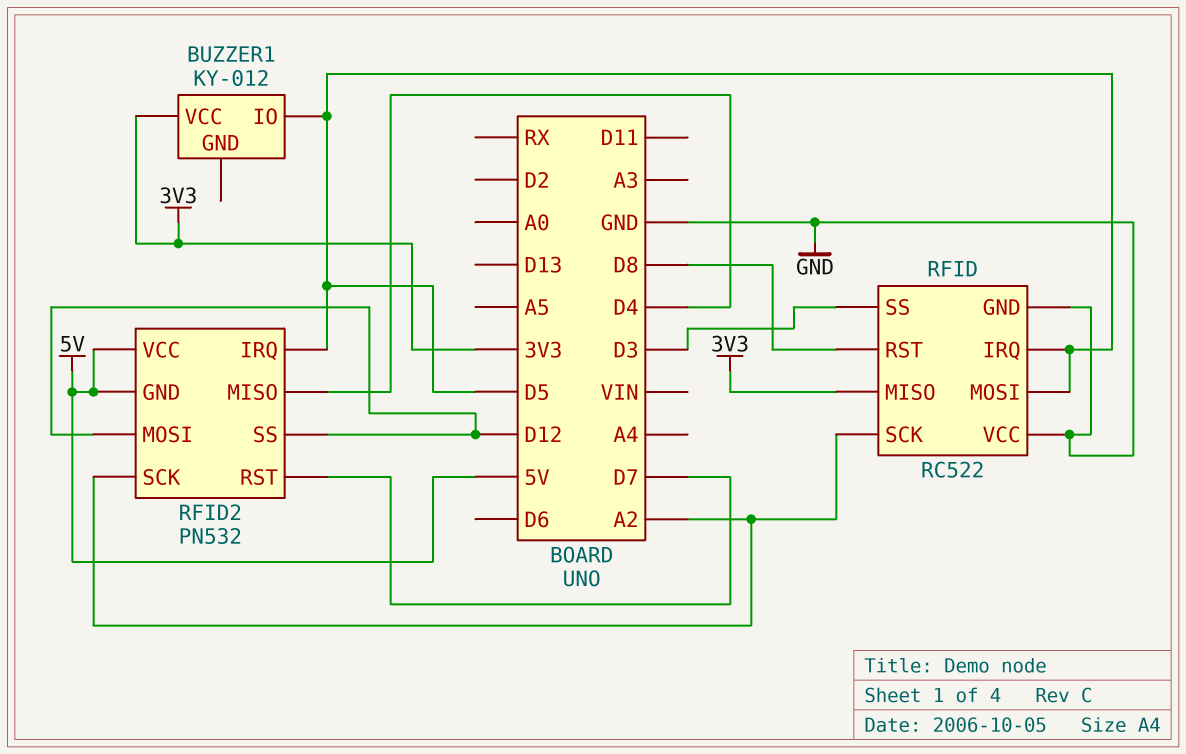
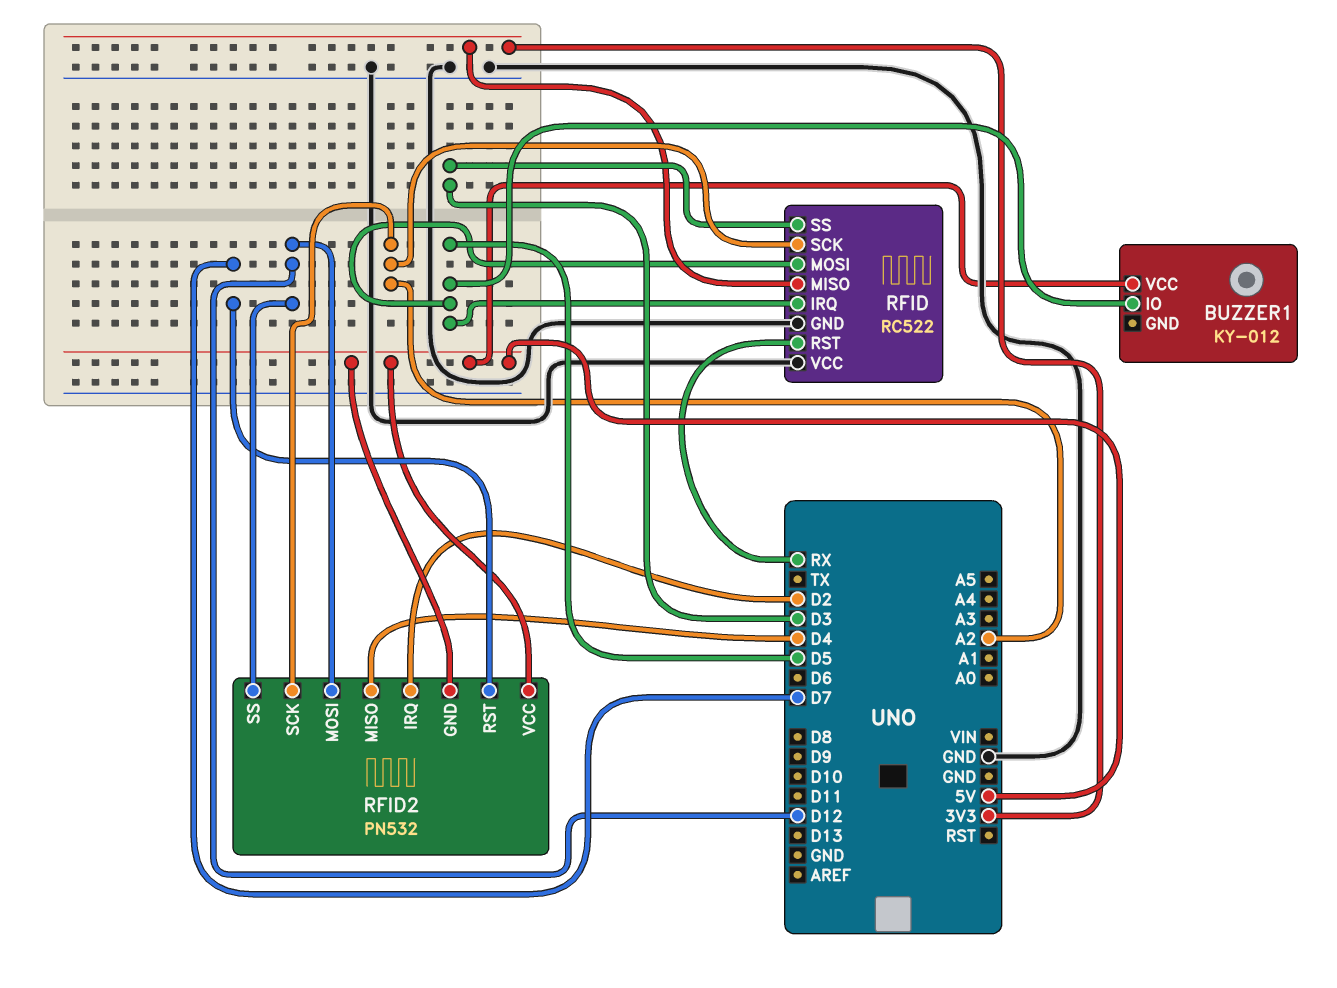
BUZZER1 pin VCC: 3V3 -> 5V
RFID pin RST: D8 -> RX
RFID2 pin IRQ: D5 -> D2

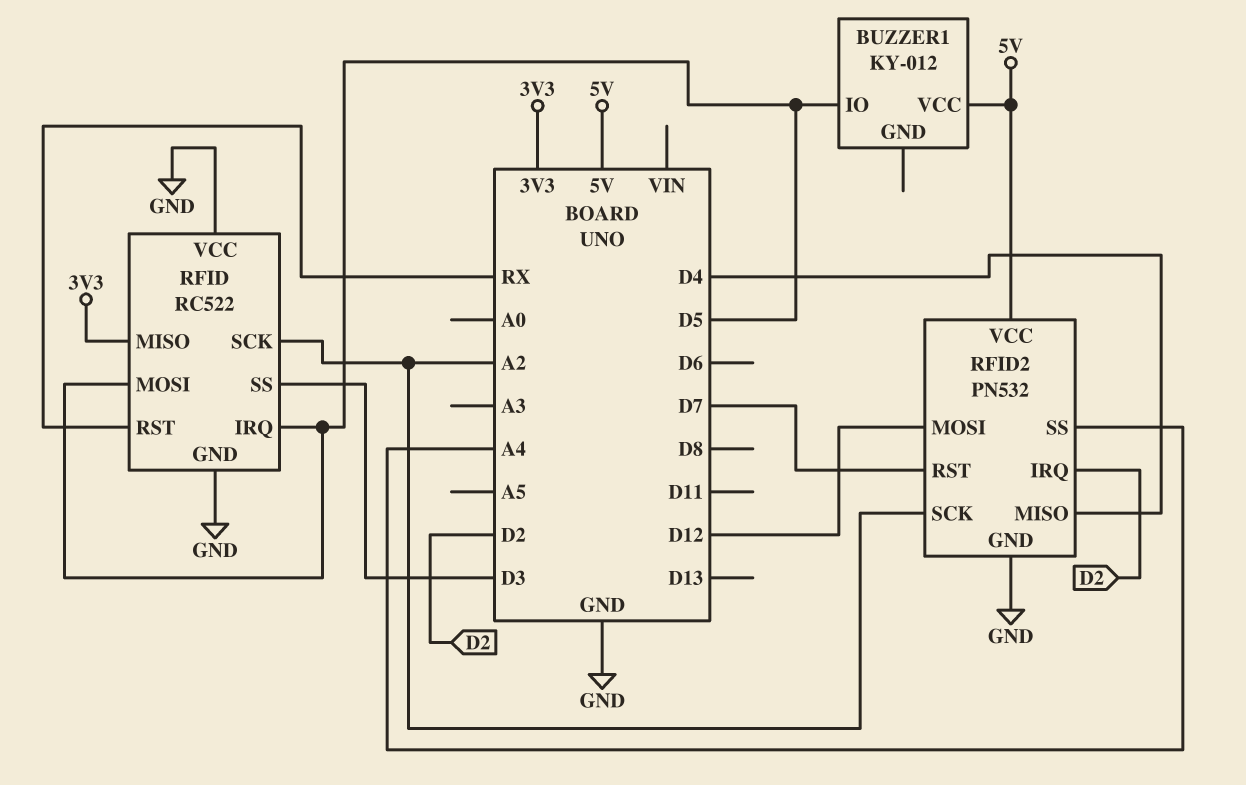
RFID2 pin GND: 5V -> GND
RFID2 pin SS: D12 -> A4

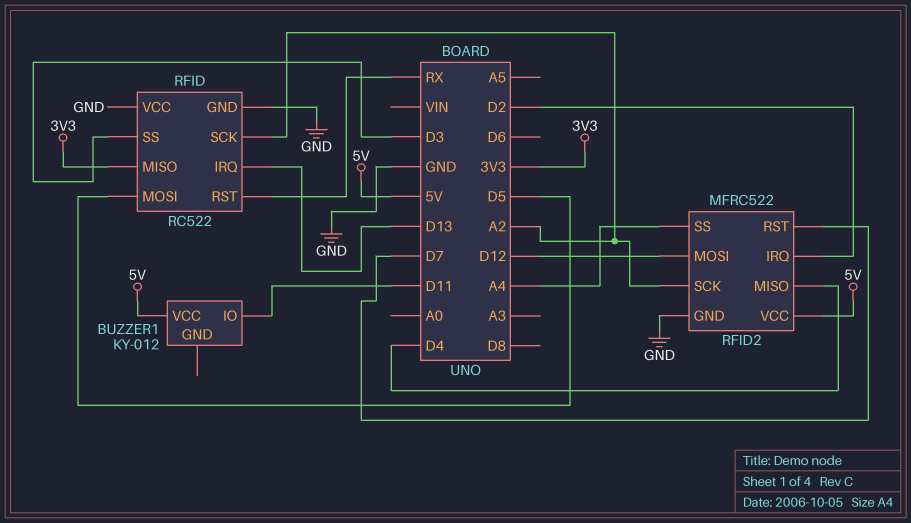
BUZZER1 pin IO: D5 -> D11
RFID pin IRQ: D5 -> D13
RFID2: PN532 -> MFRC522

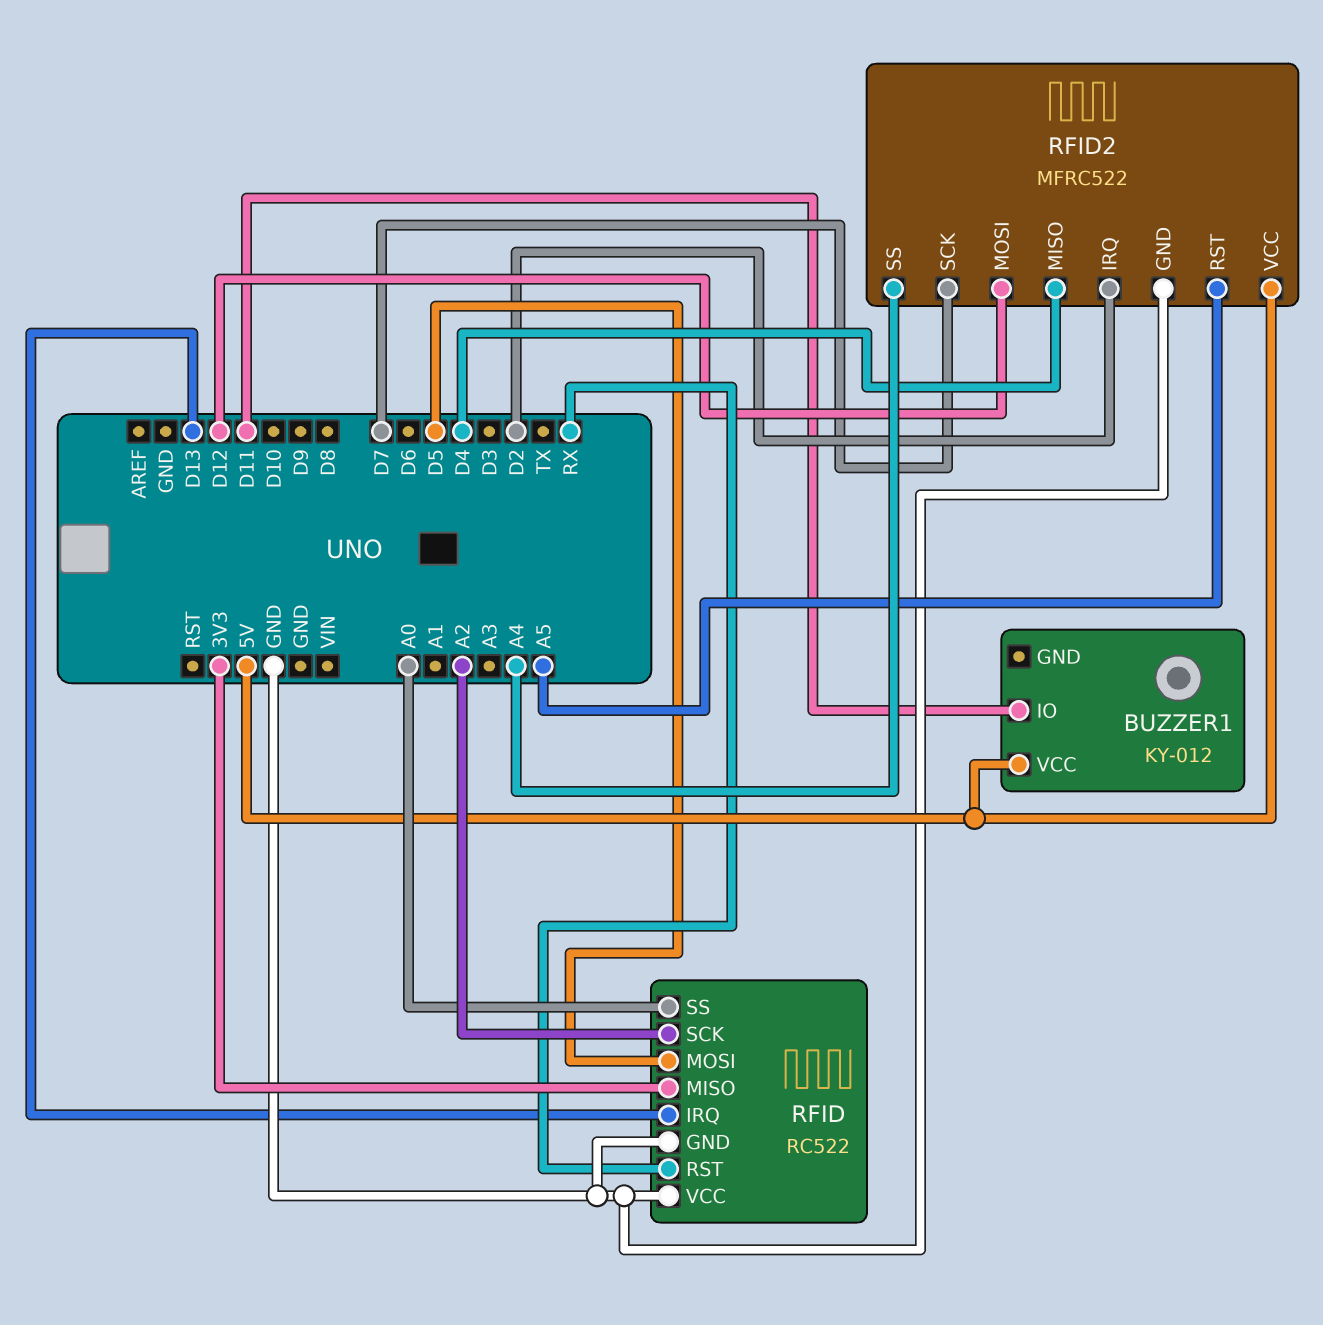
RFID pin SS: D3 -> A0
RFID2 pin RST: D7 -> A5
RFID2 pin SCK: A2 -> D7

